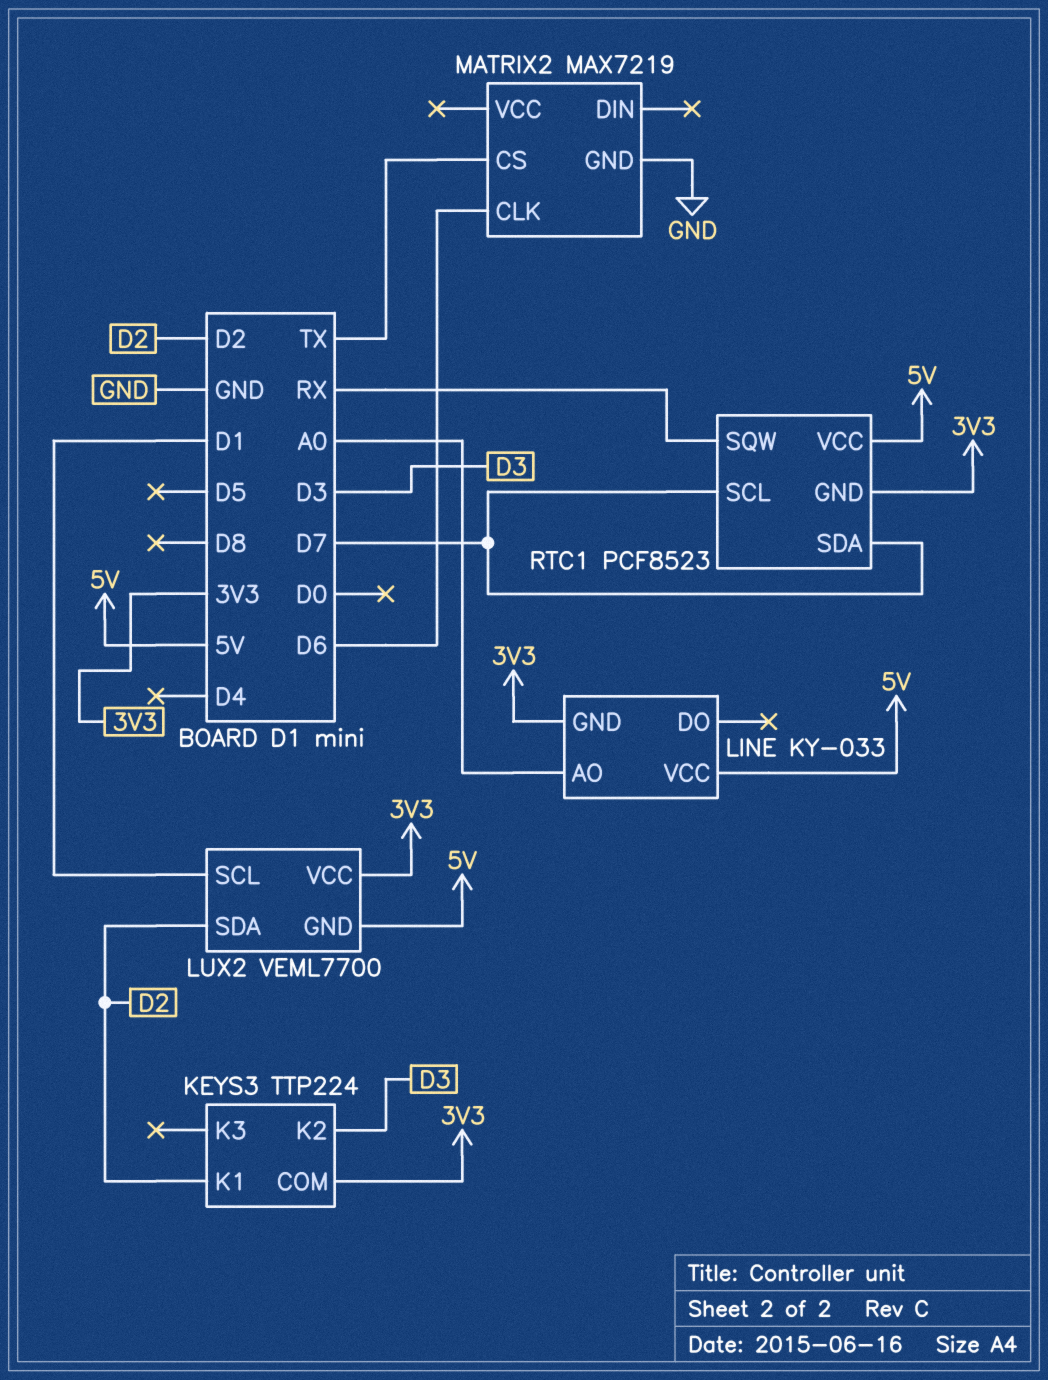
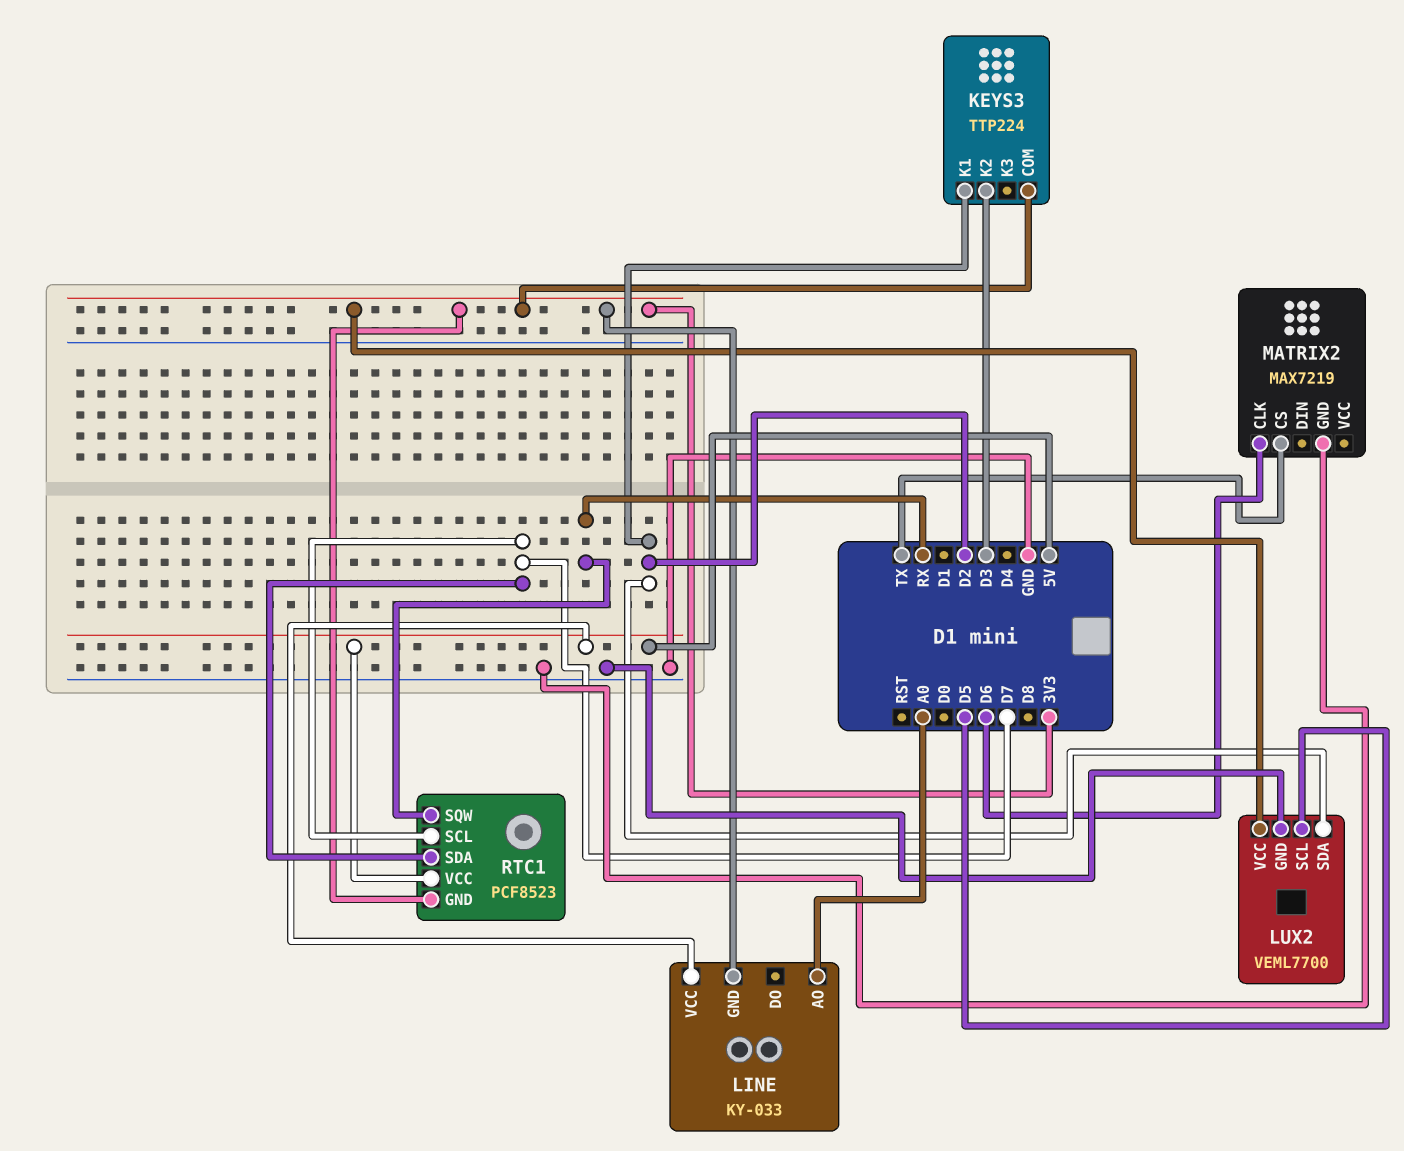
LUX2 pin GND: 5V -> GND
LUX2 pin SCL: D1 -> D5

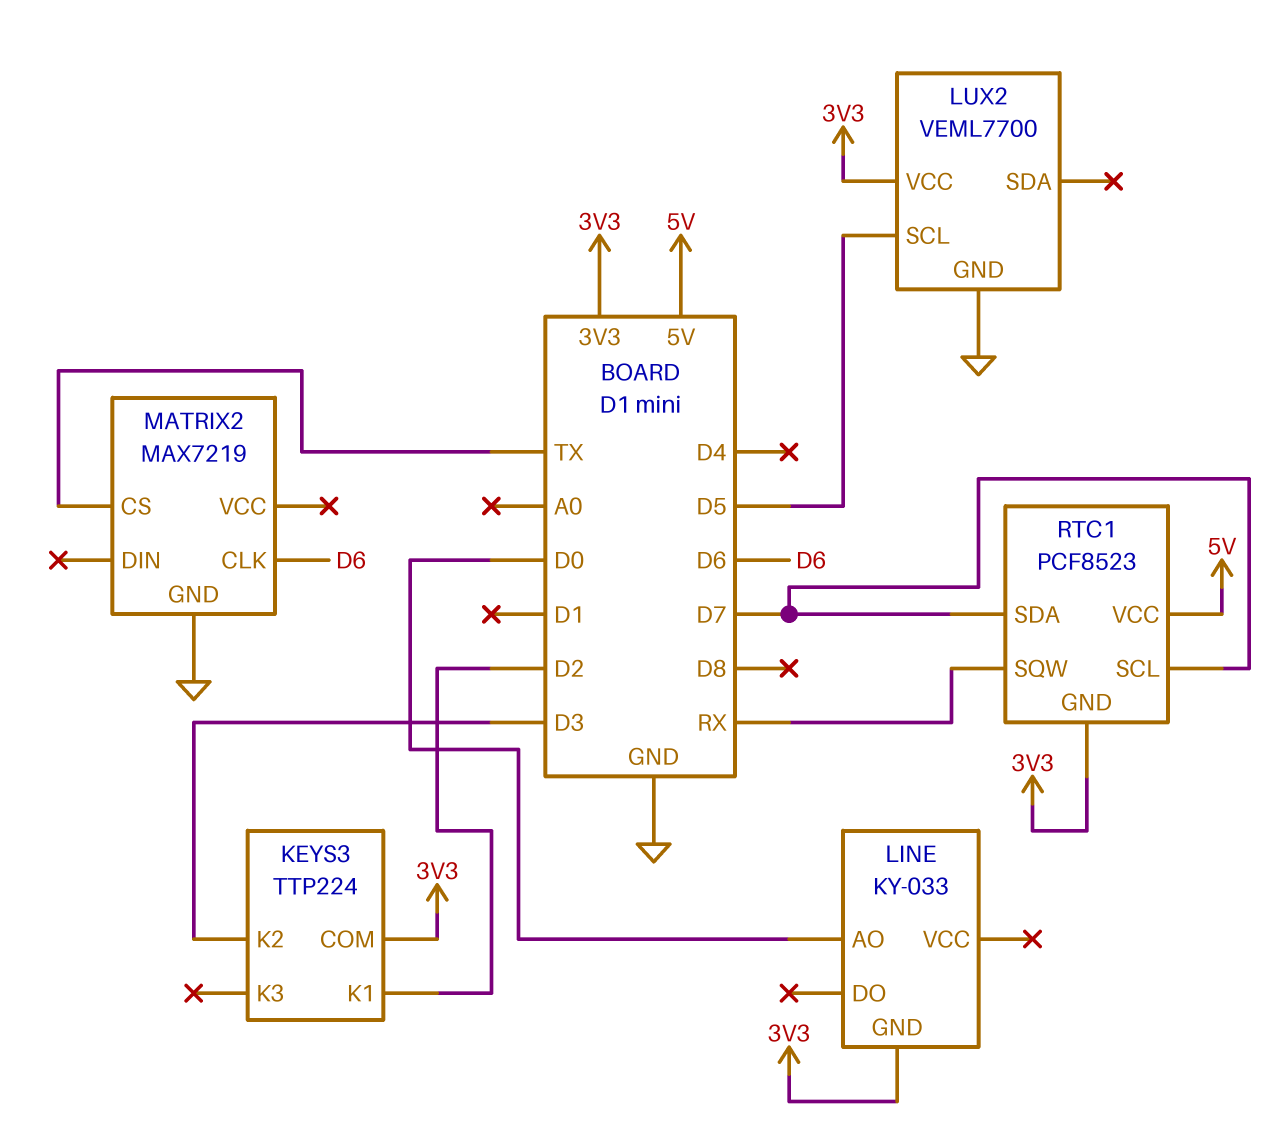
LINE pin AO: A0 -> D0
LINE pin VCC: 5V -> none
LUX2 pin SDA: D2 -> none

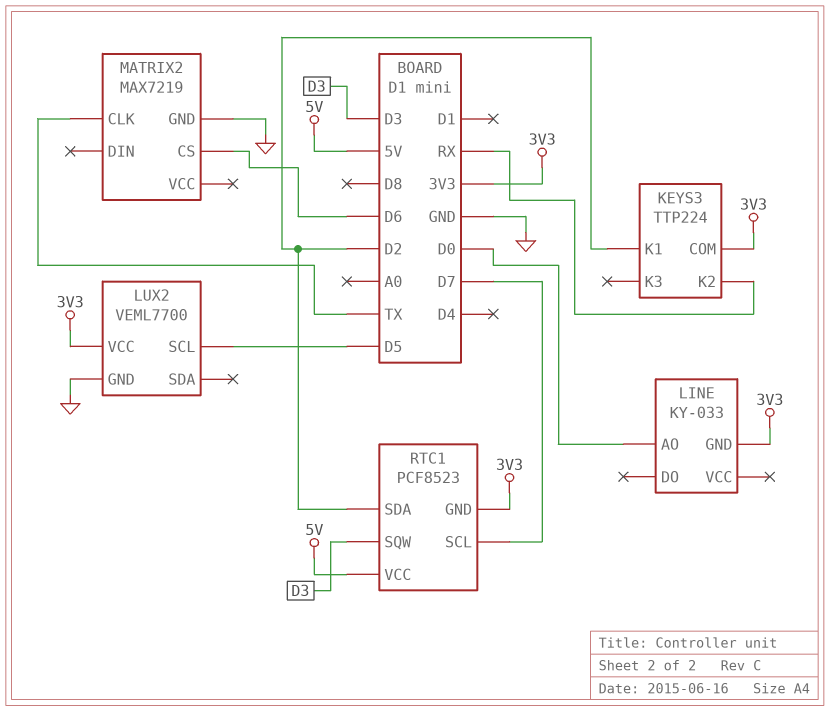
KEYS3 pin K2: D3 -> RX
MATRIX2 pin CLK: D6 -> TX
MATRIX2 pin CS: TX -> D6
RTC1 pin SDA: D7 -> D2
RTC1 pin SQW: RX -> D3

